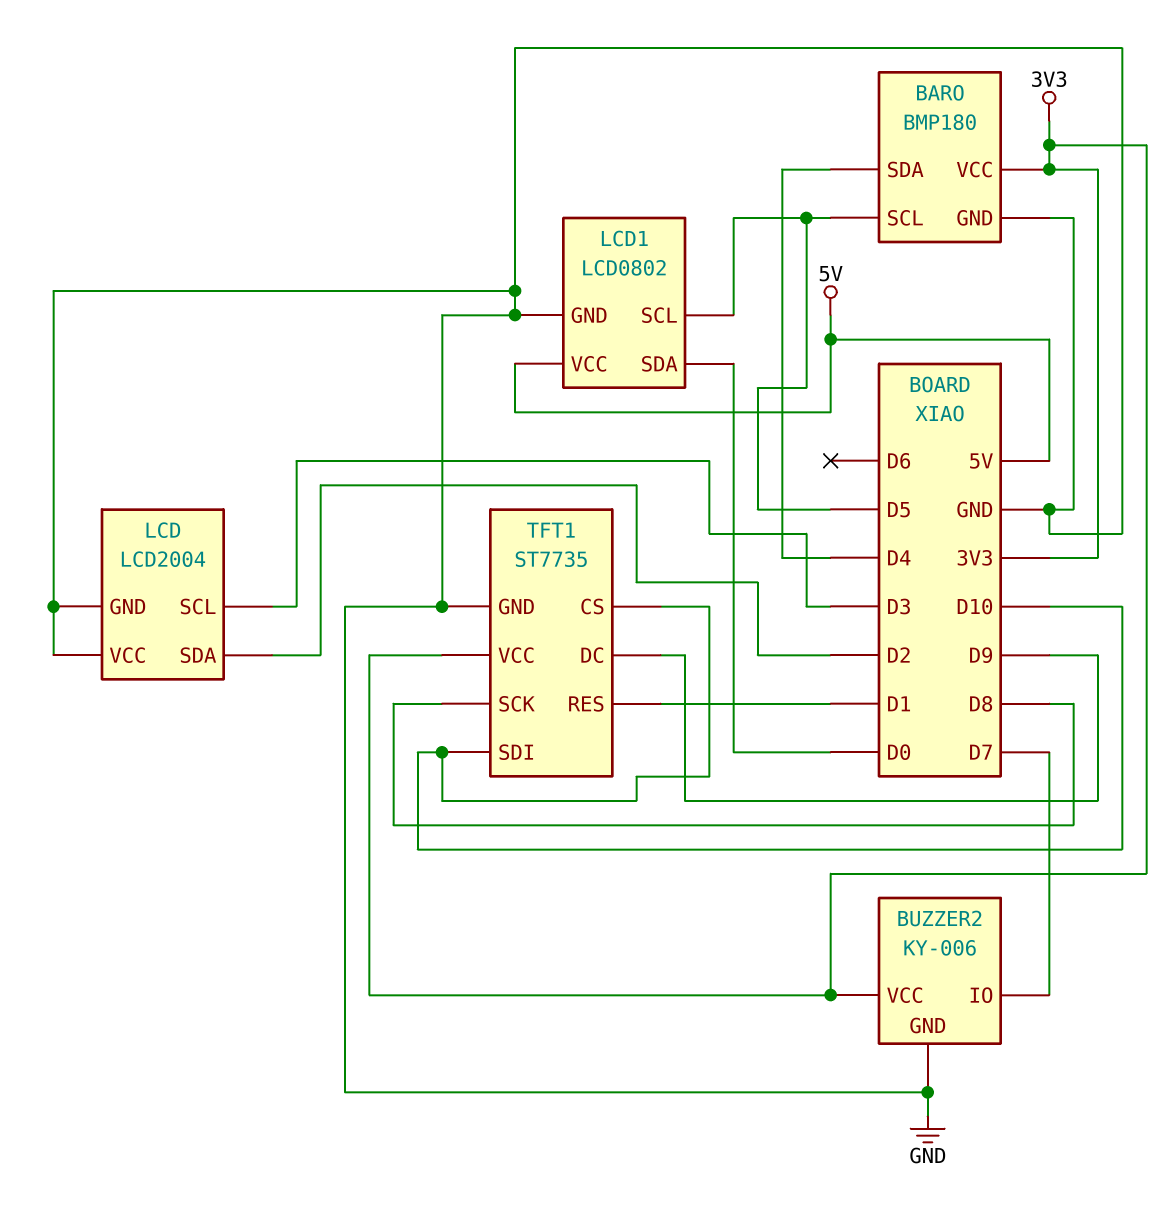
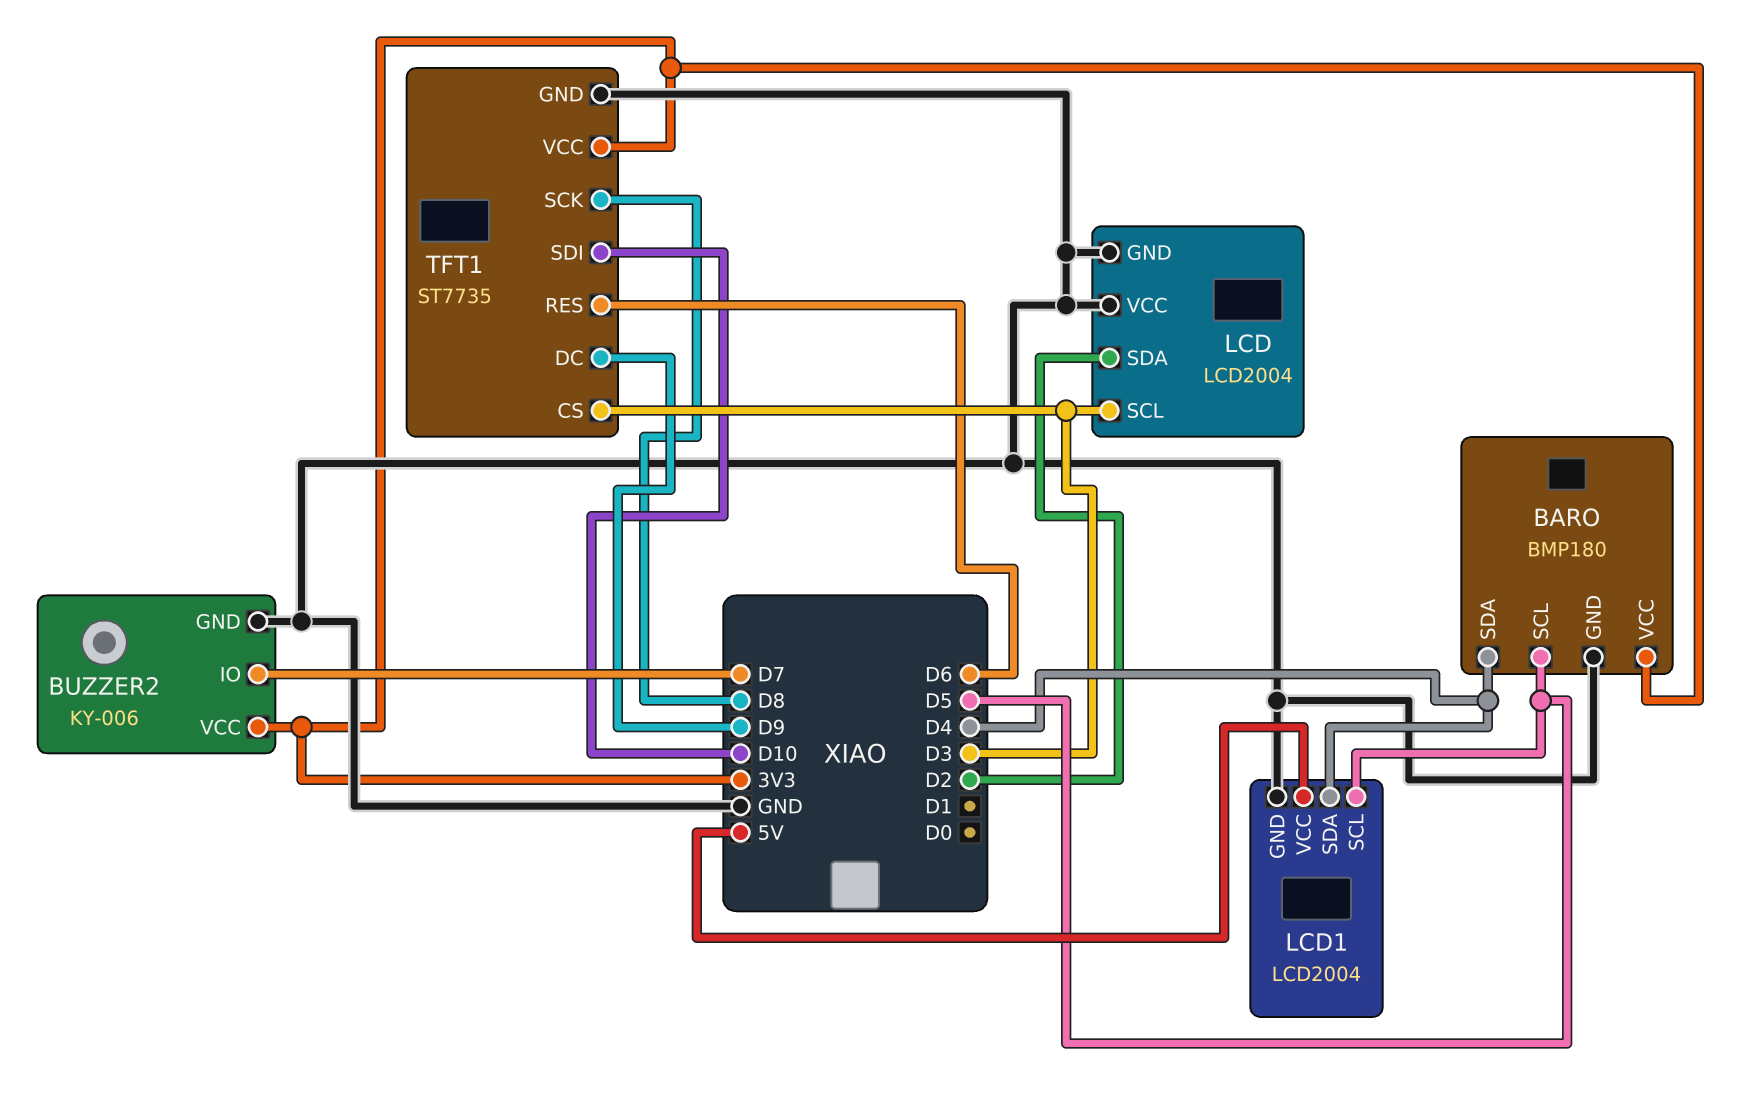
LCD1: LCD0802 -> LCD2004
LCD1 pin SDA: D0 -> D4
TFT1 pin CS: D10 -> D3
TFT1 pin RES: D1 -> D6

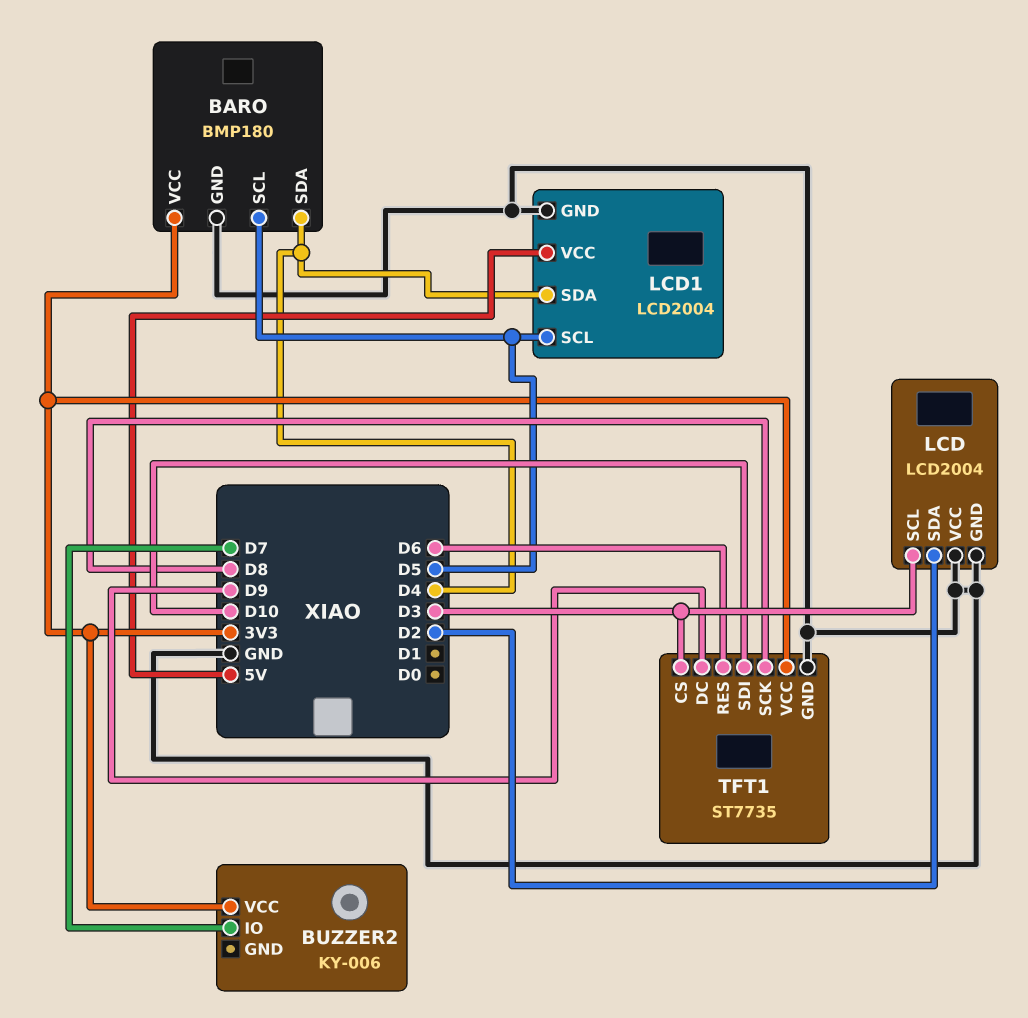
BUZZER2 pin GND: GND -> none

